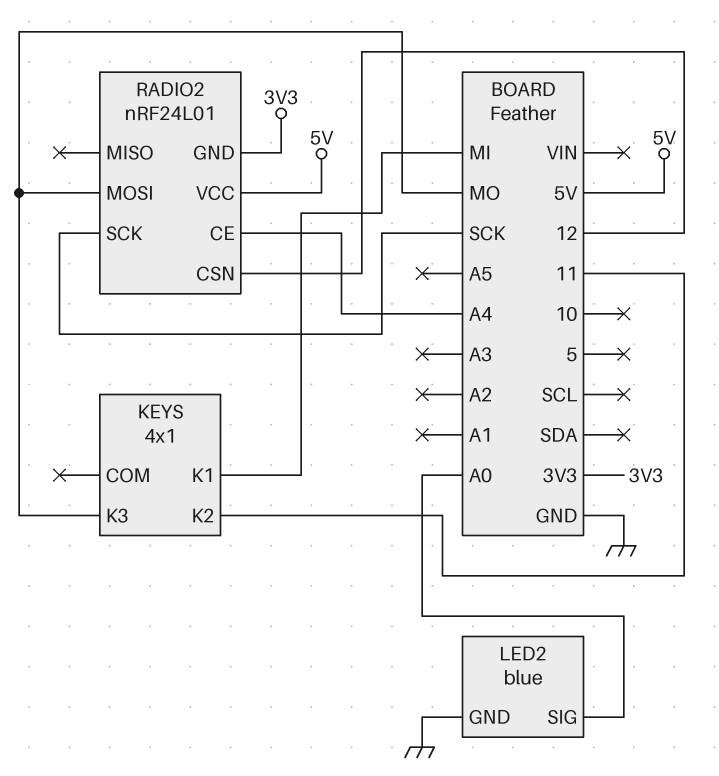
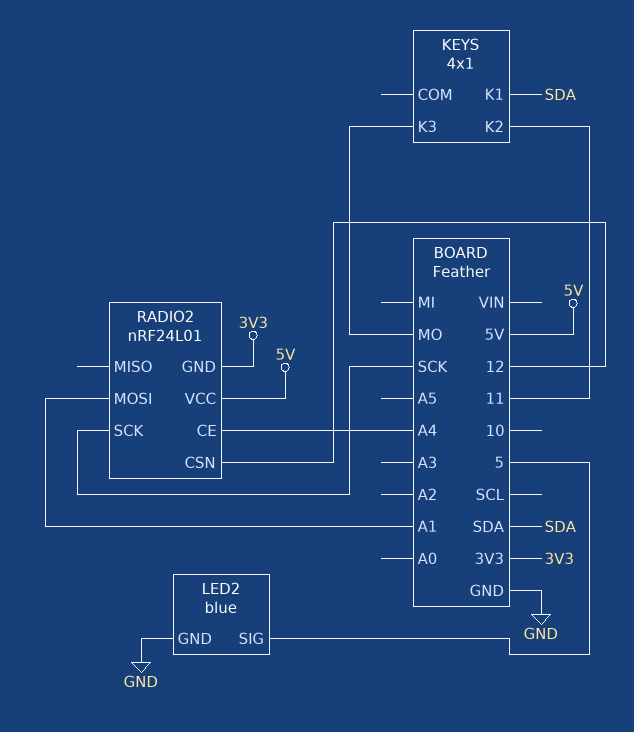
KEYS pin K1: MI -> SDA
LED2 pin SIG: A0 -> 5
RADIO2 pin MOSI: MO -> A1

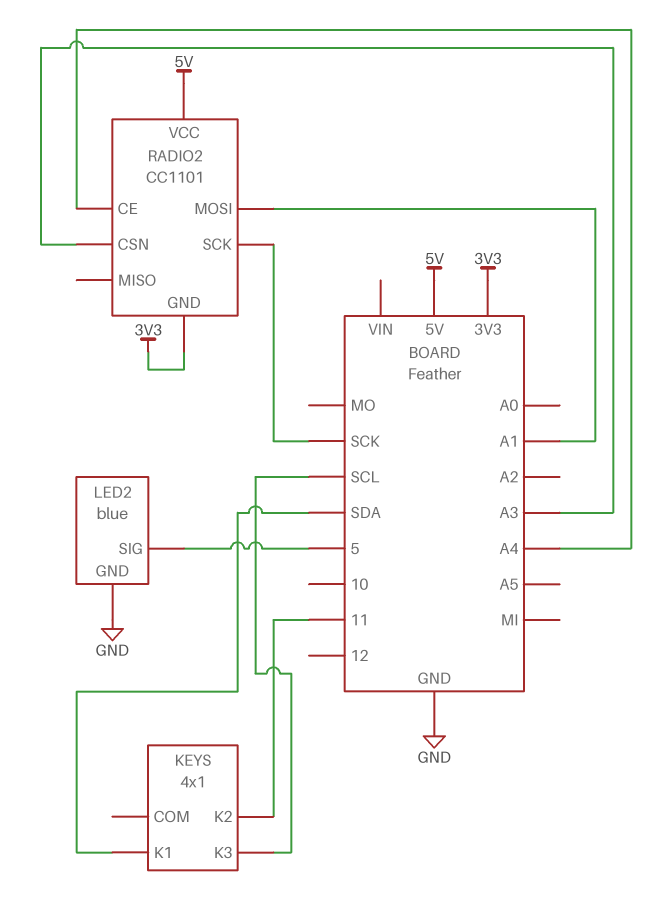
KEYS pin K3: MO -> SCL
RADIO2: nRF24L01 -> CC1101
RADIO2 pin CSN: 12 -> A3

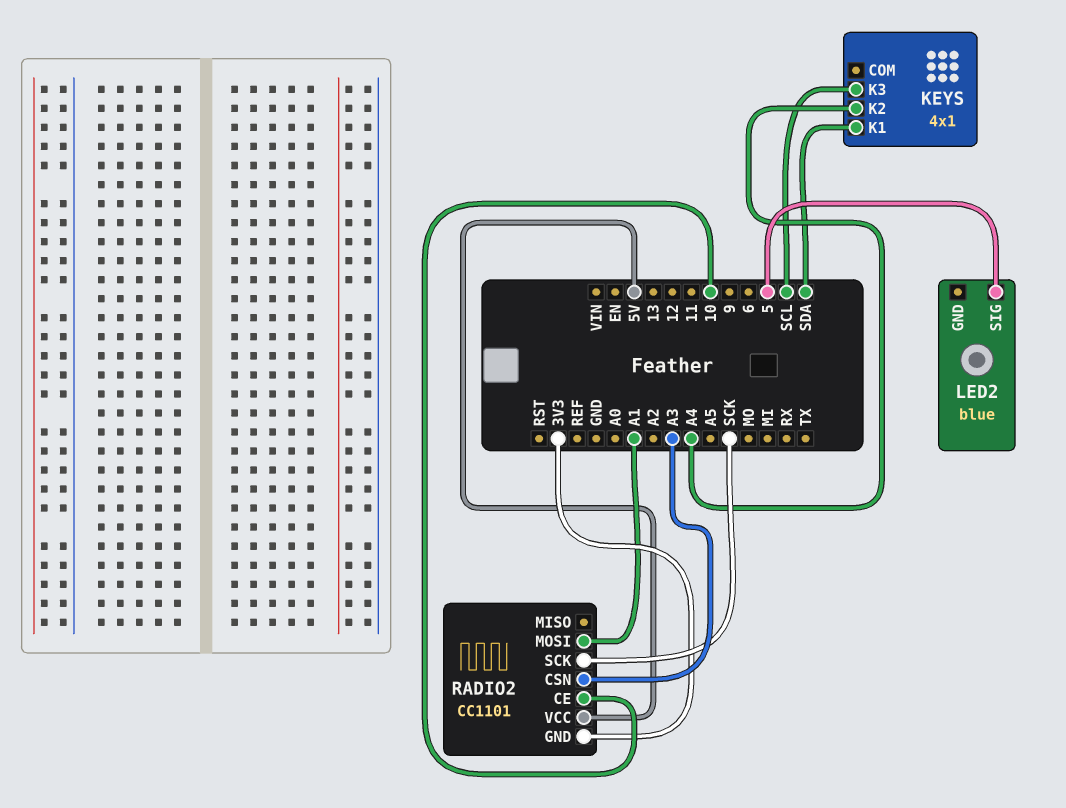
KEYS pin K2: 11 -> A4
LED2 pin GND: GND -> none
RADIO2 pin CE: A4 -> 10

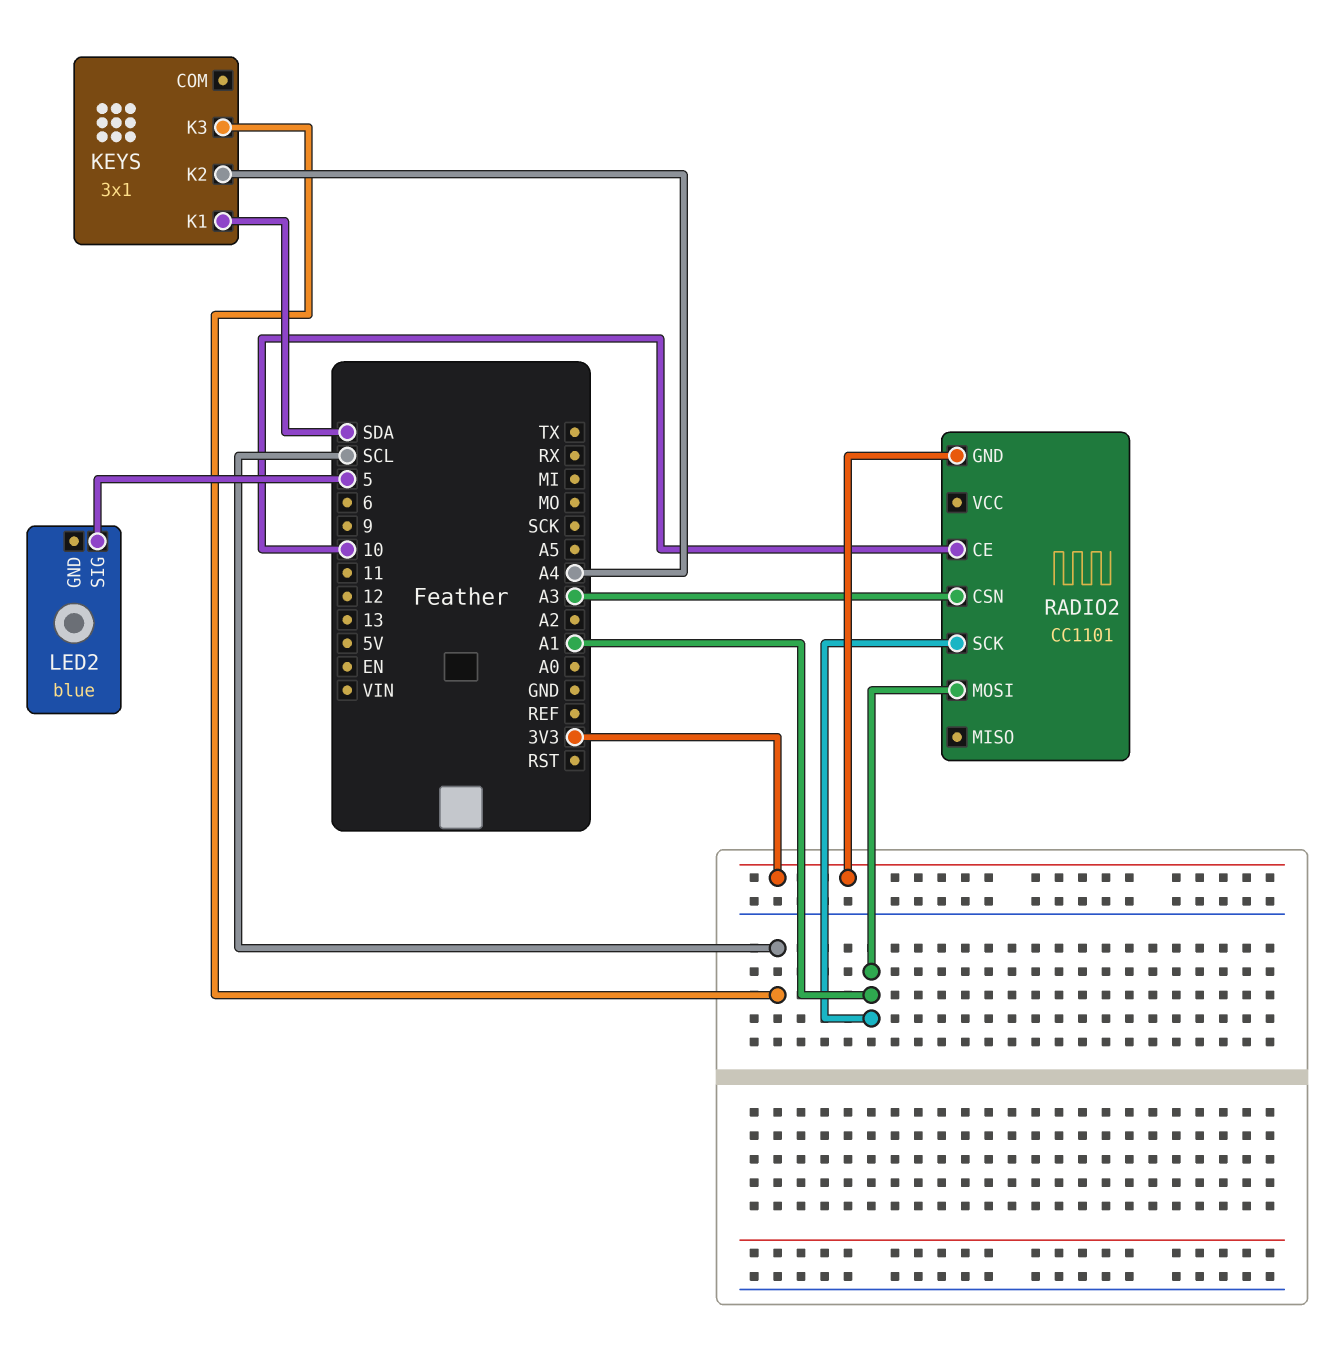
KEYS: 4x1 -> 3x1
RADIO2 pin SCK: SCK -> A1
RADIO2 pin VCC: 5V -> none

